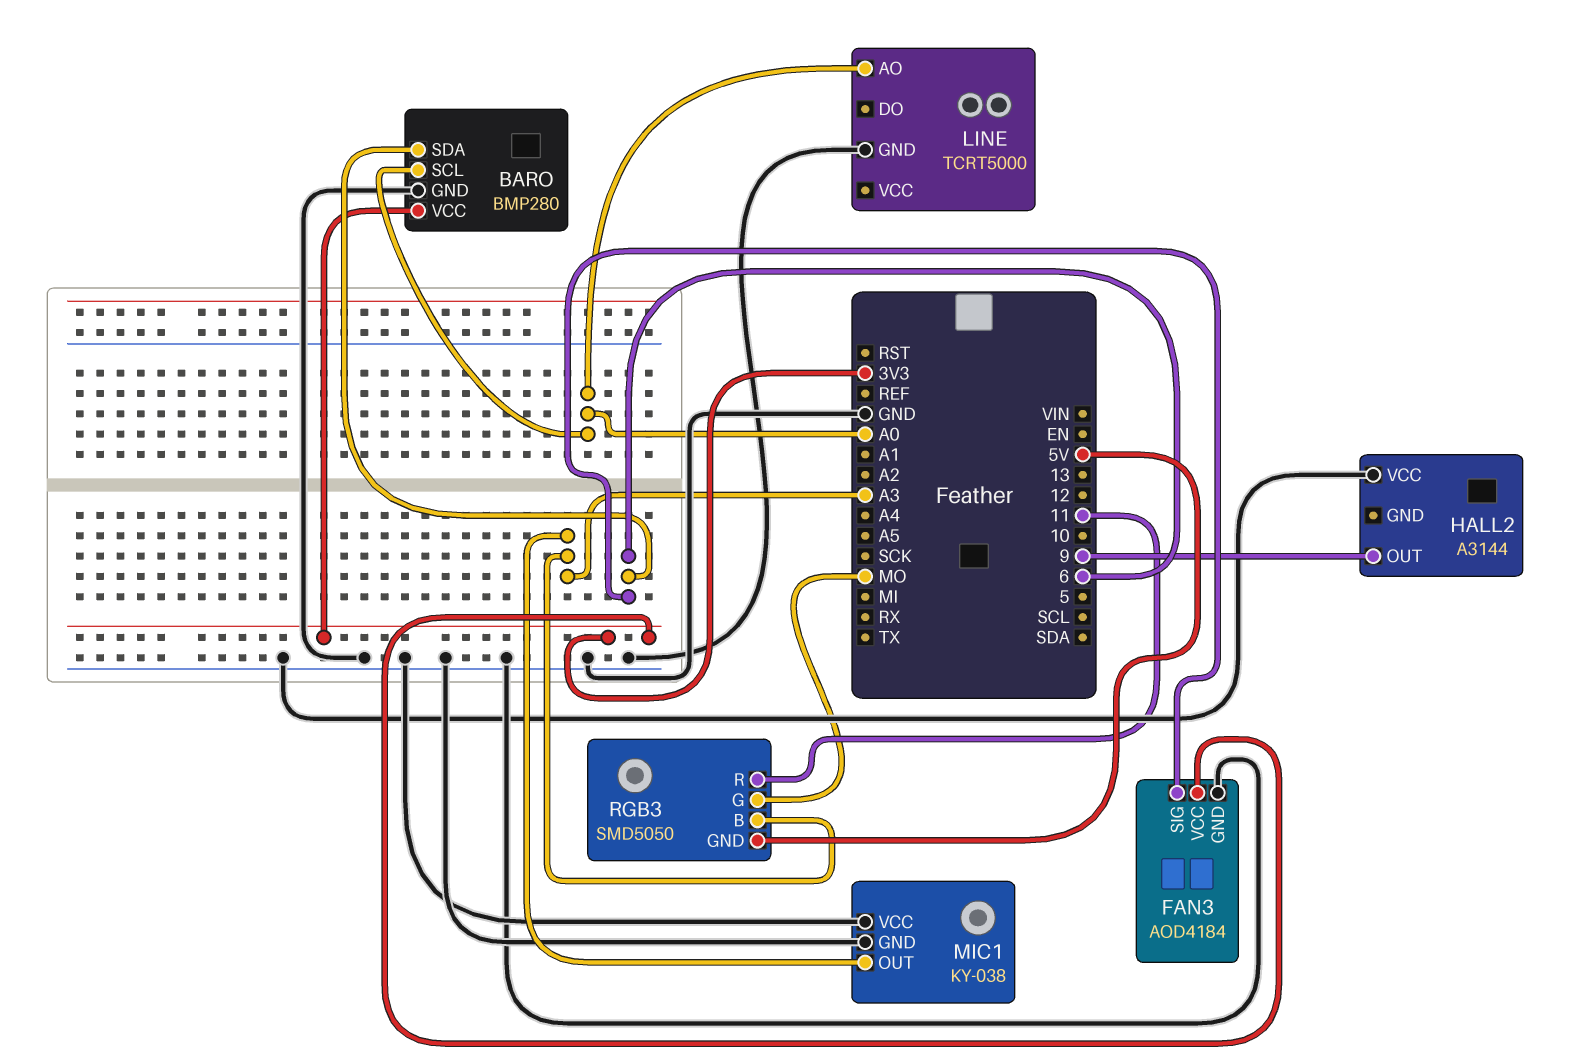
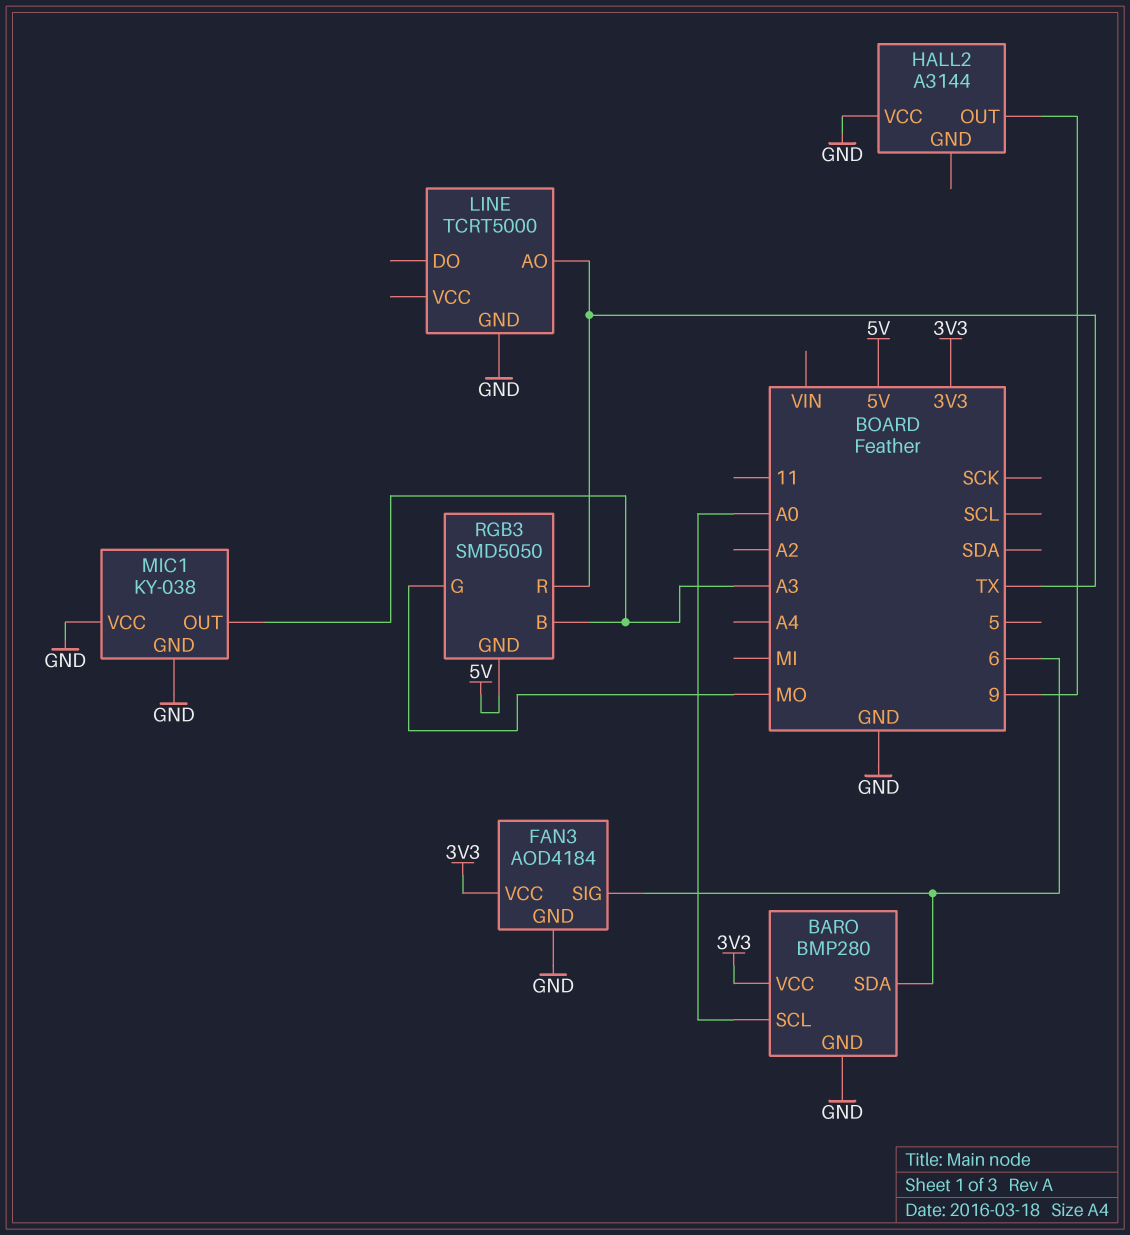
LINE pin AO: A0 -> TX
RGB3 pin R: 11 -> TX

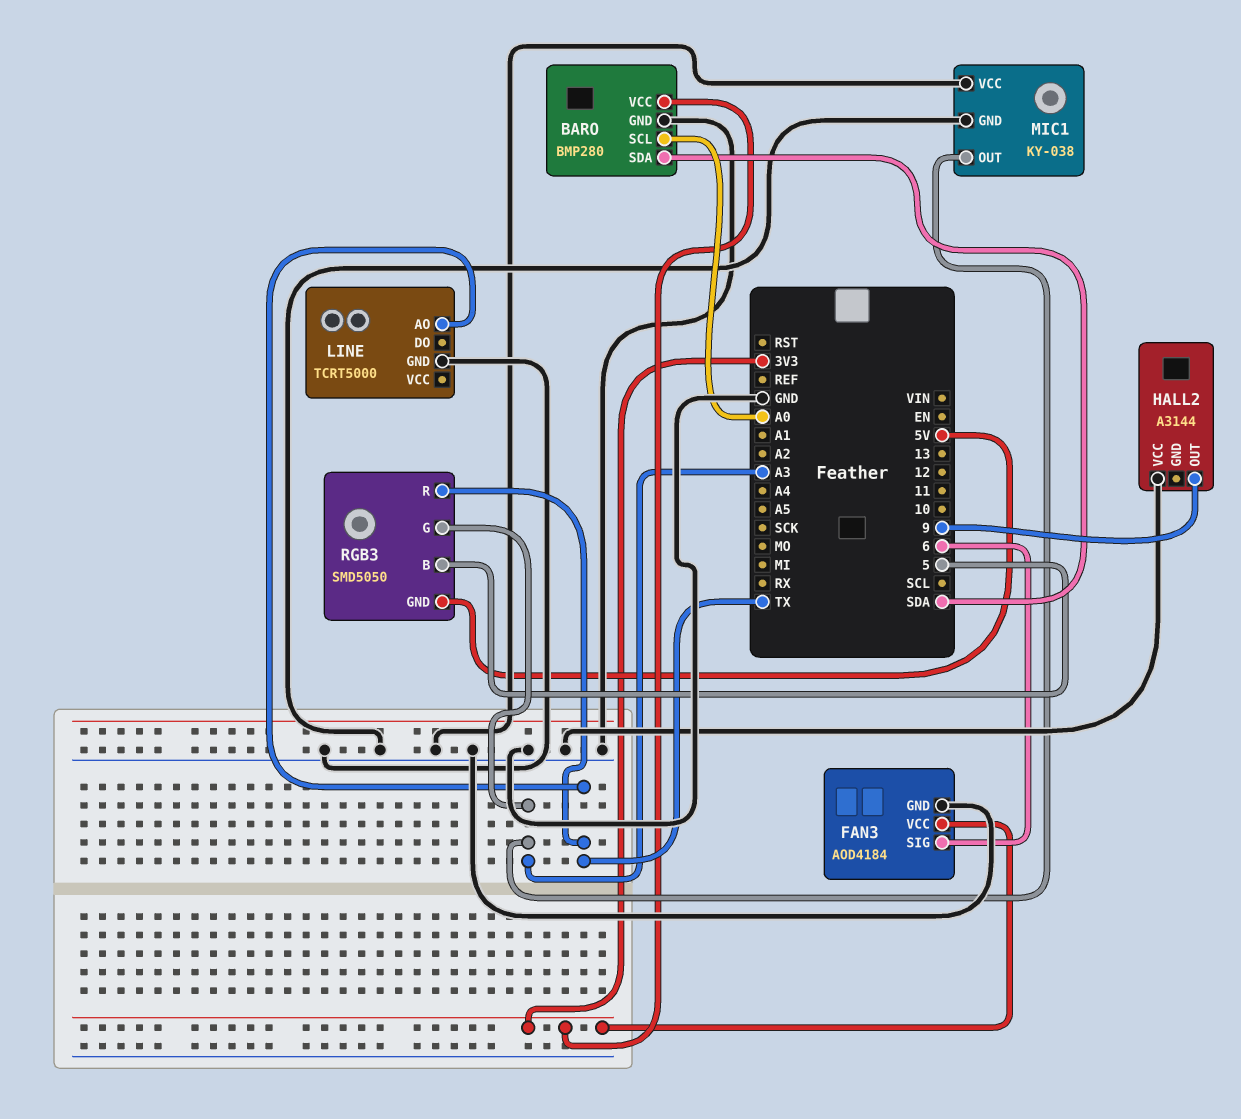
BARO pin SDA: 6 -> SDA
RGB3 pin B: A3 -> 5
RGB3 pin G: MO -> A3

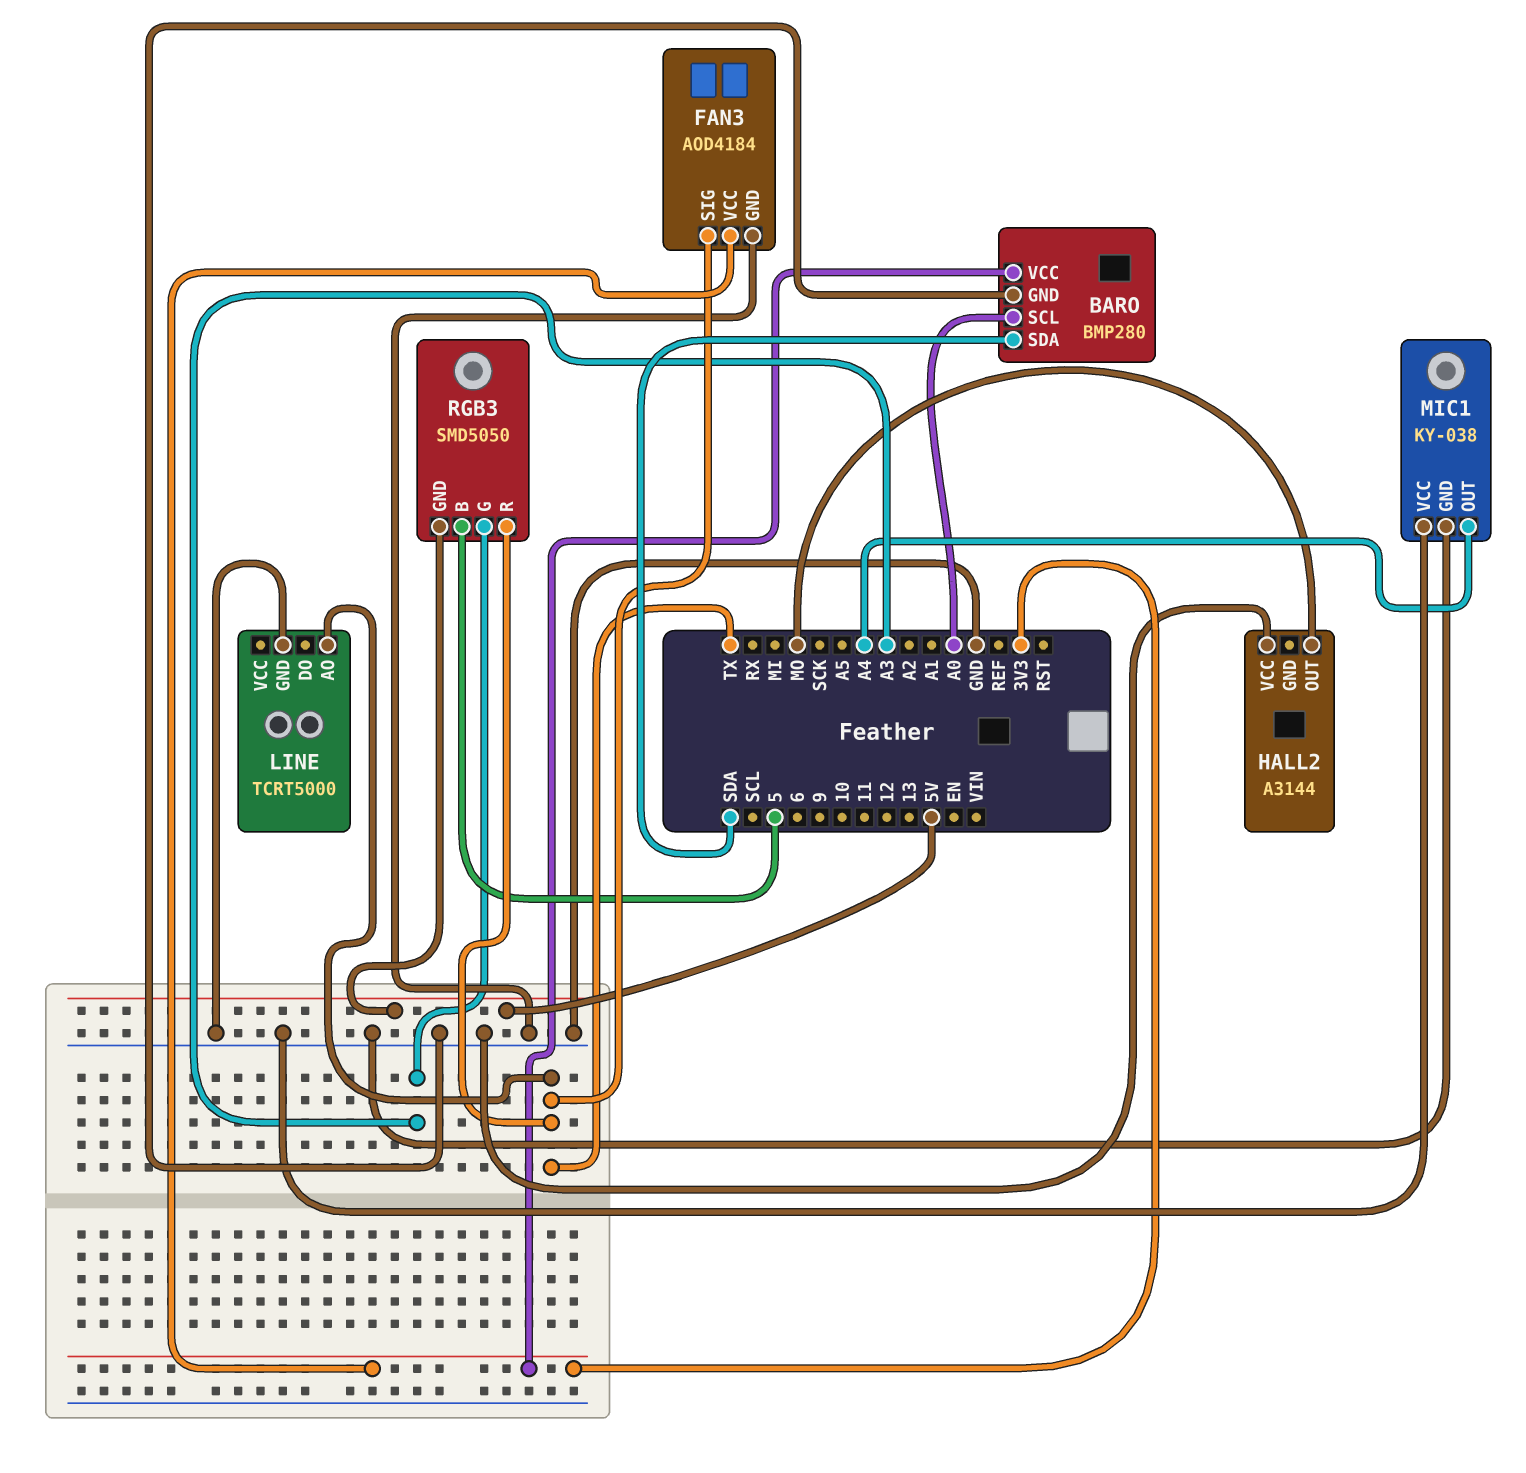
FAN3 pin SIG: 6 -> TX
HALL2 pin OUT: 9 -> MO
MIC1 pin OUT: A3 -> A4

